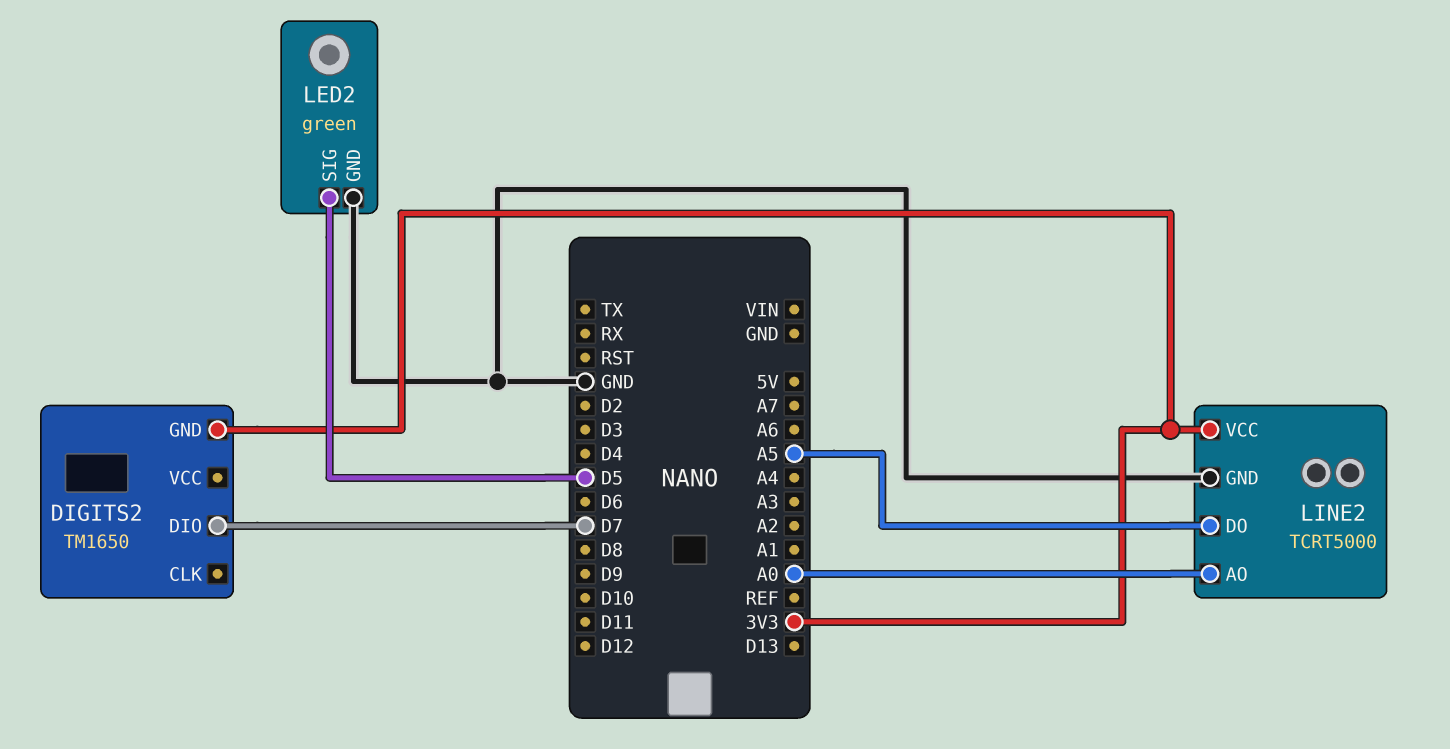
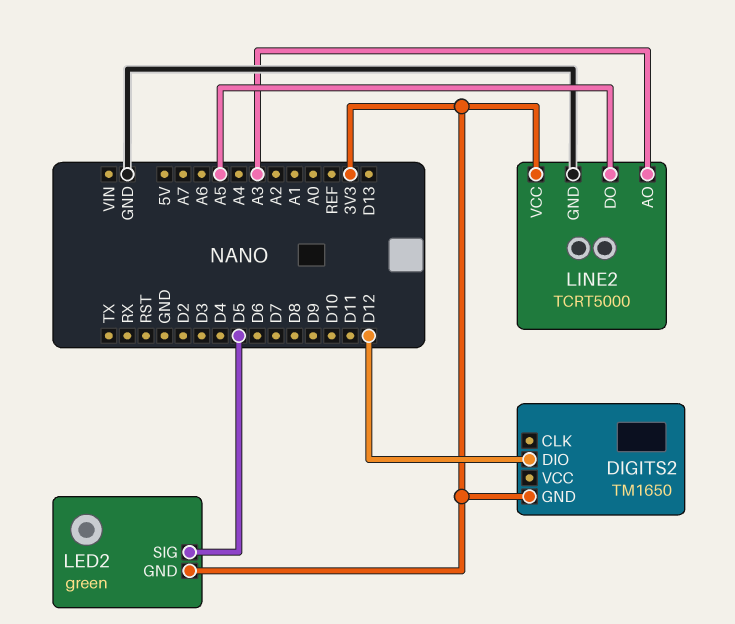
DIGITS2 pin DIO: D7 -> D12
LED2 pin GND: GND -> 3V3
LINE2 pin AO: A0 -> A3

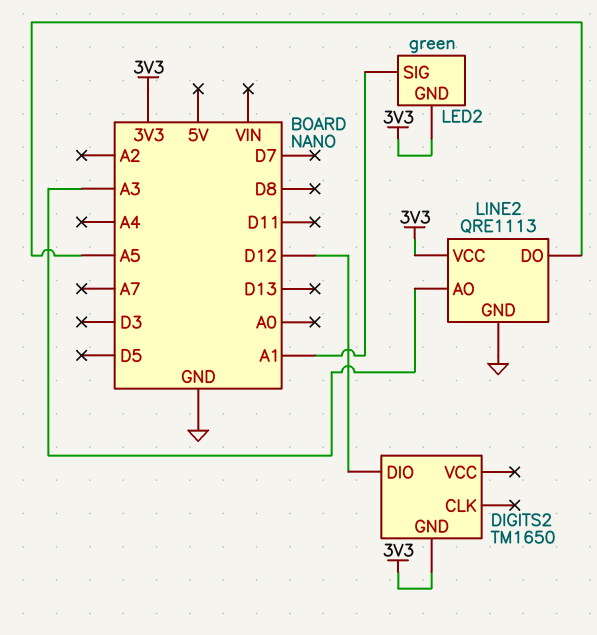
LED2 pin SIG: D5 -> A1
LINE2: TCRT5000 -> QRE1113

